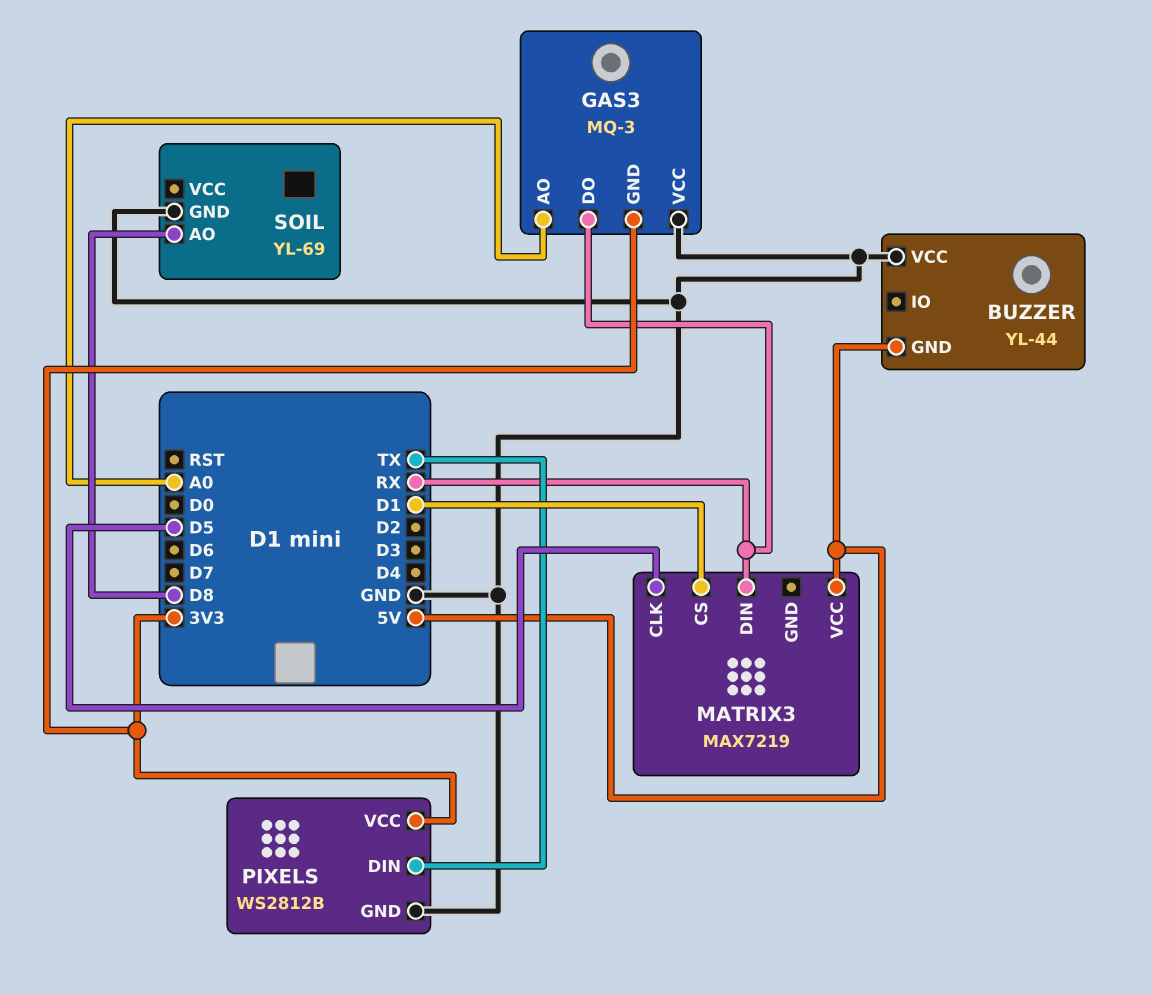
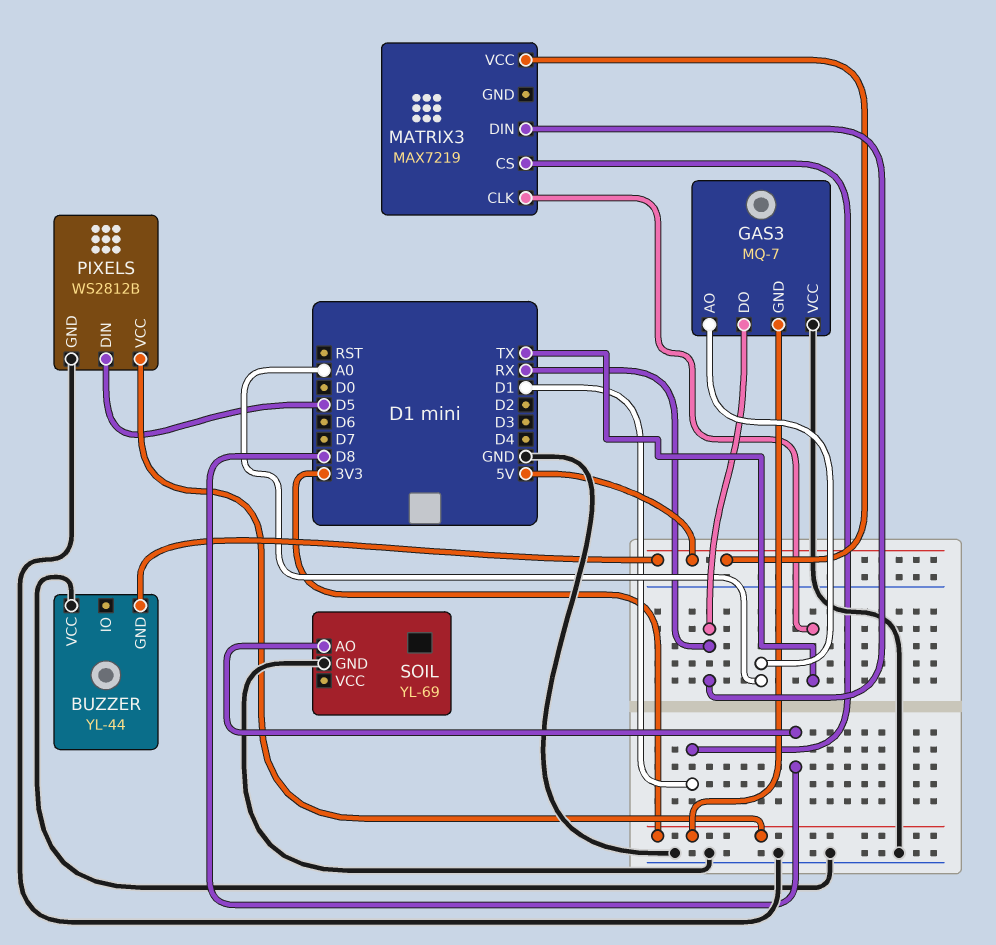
GAS3: MQ-3 -> MQ-7
MATRIX3 pin CLK: D5 -> TX
PIXELS pin DIN: TX -> D5

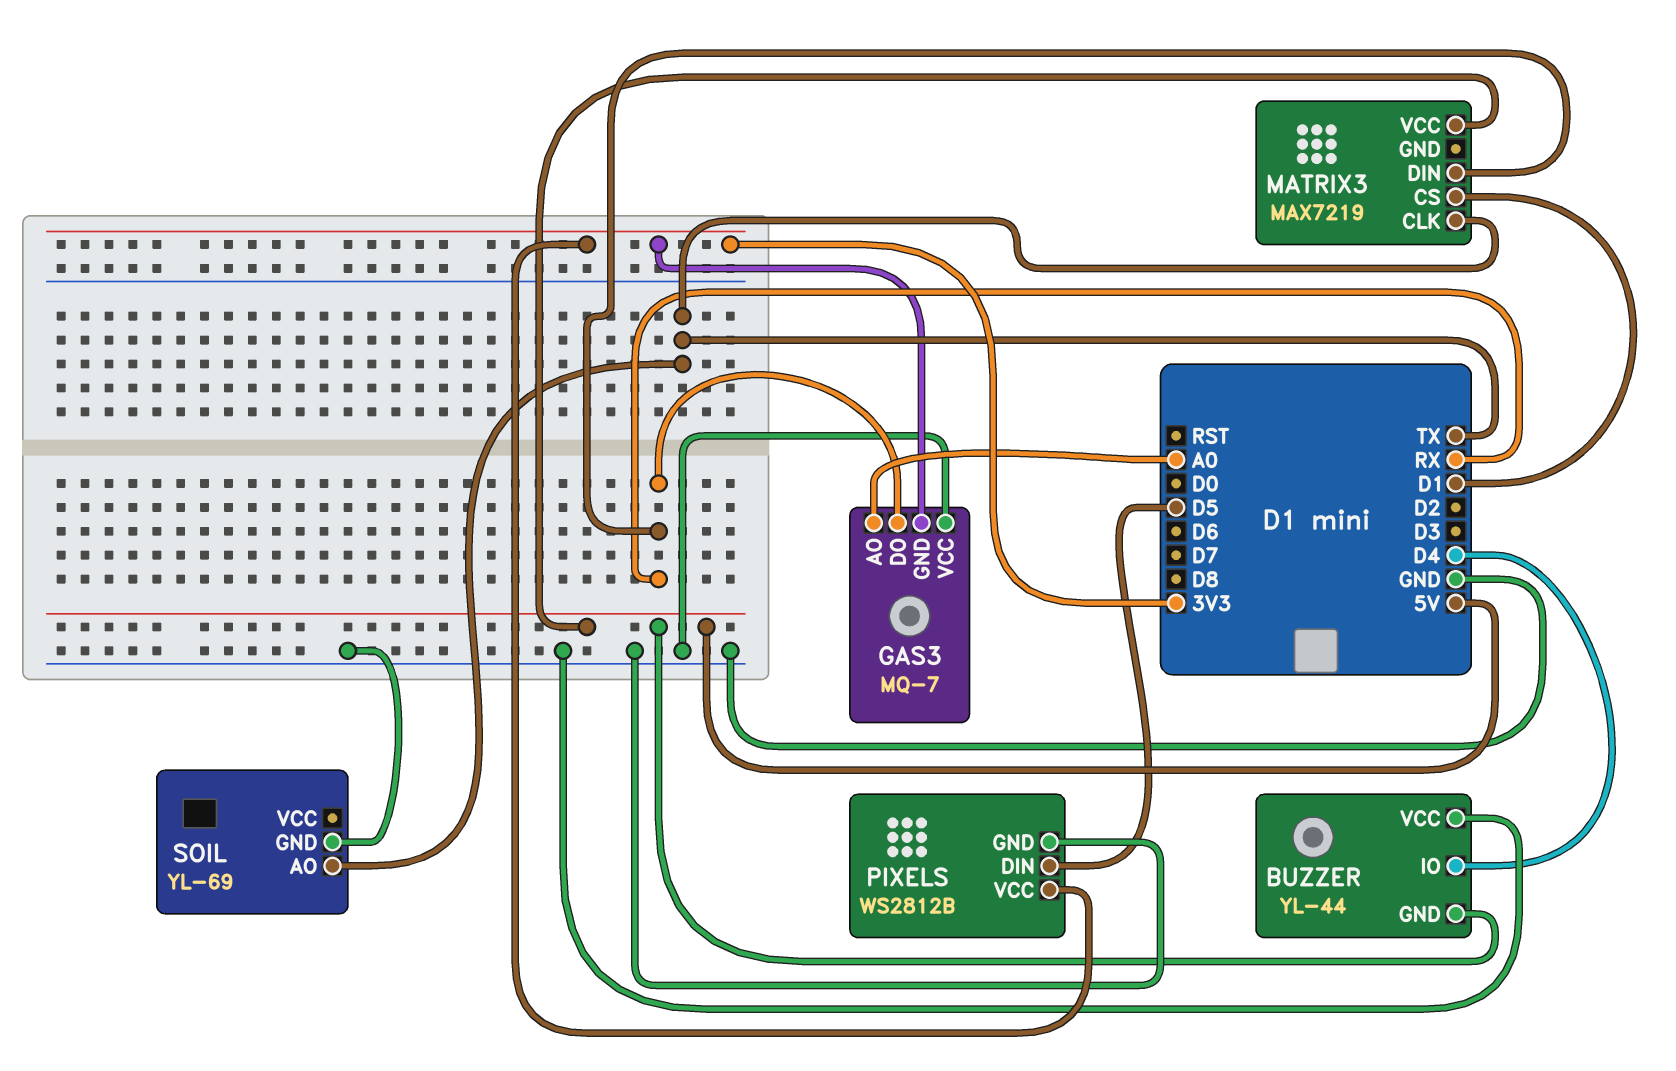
BUZZER pin IO: none -> D4
SOIL pin AO: D8 -> TX

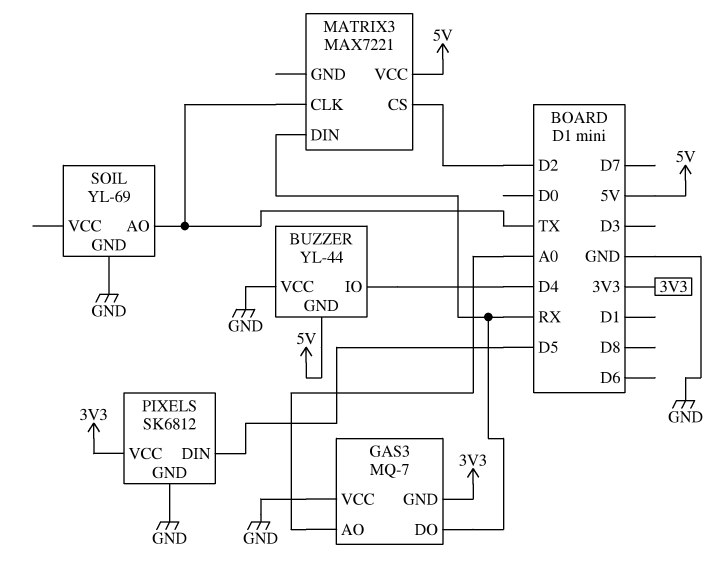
MATRIX3: MAX7219 -> MAX7221
MATRIX3 pin CS: D1 -> D2
PIXELS: WS2812B -> SK6812

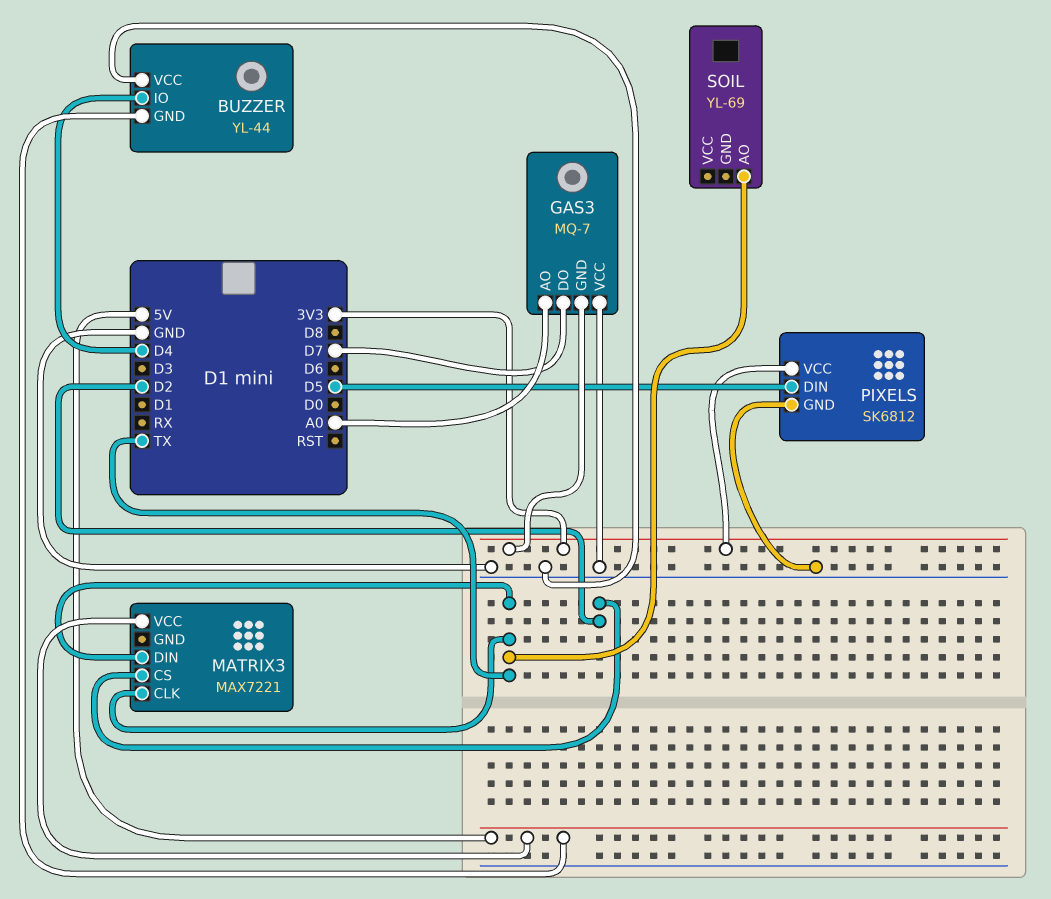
GAS3 pin DO: RX -> D7
MATRIX3 pin DIN: RX -> TX
SOIL pin GND: GND -> none

